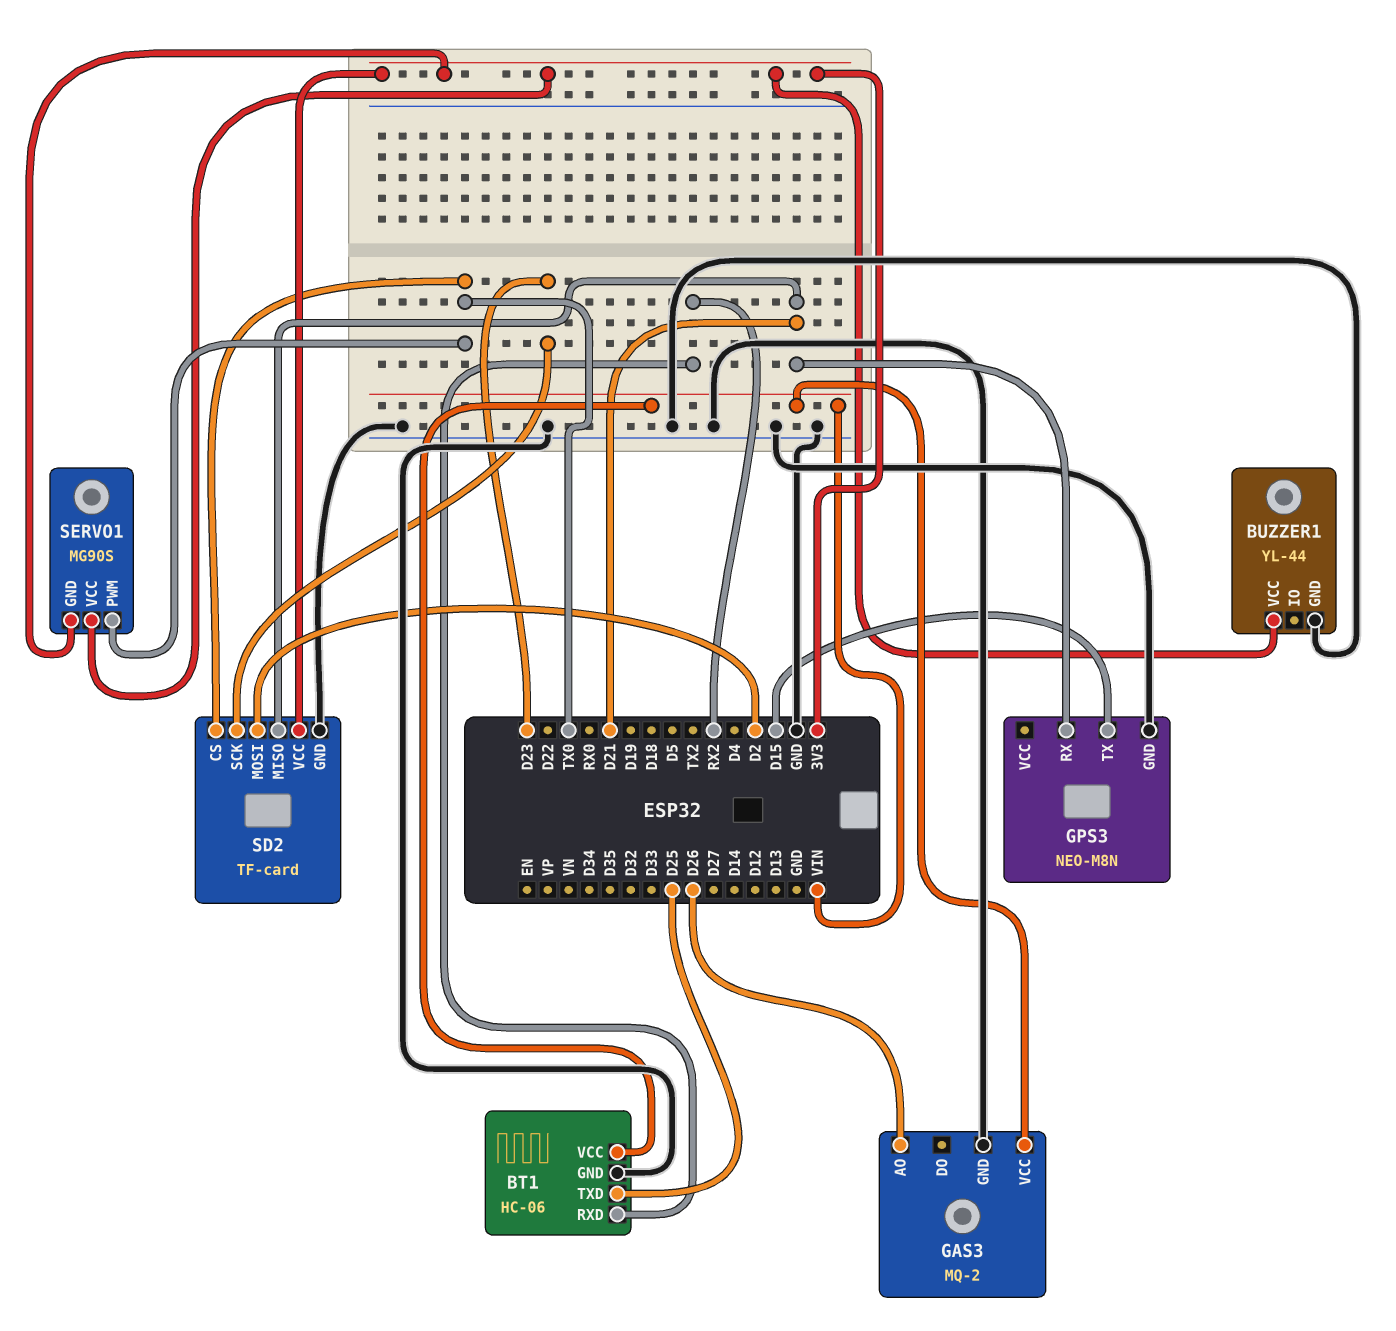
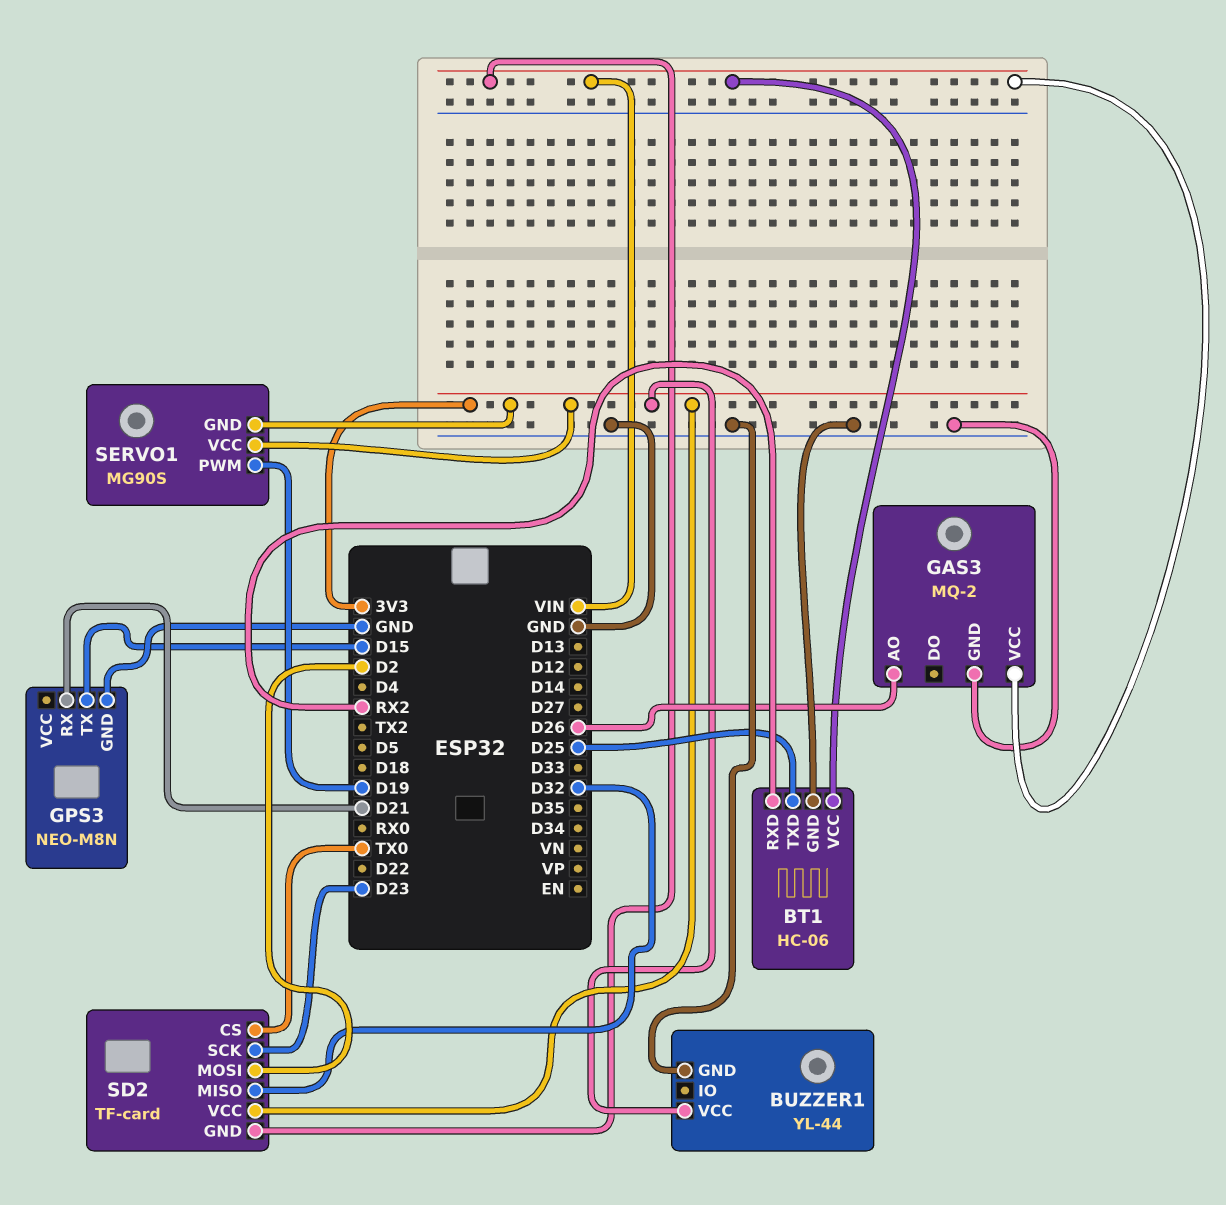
SD2 pin GND: GND -> VIN
SD2 pin MISO: D21 -> D32
SERVO1 pin PWM: TX0 -> D19

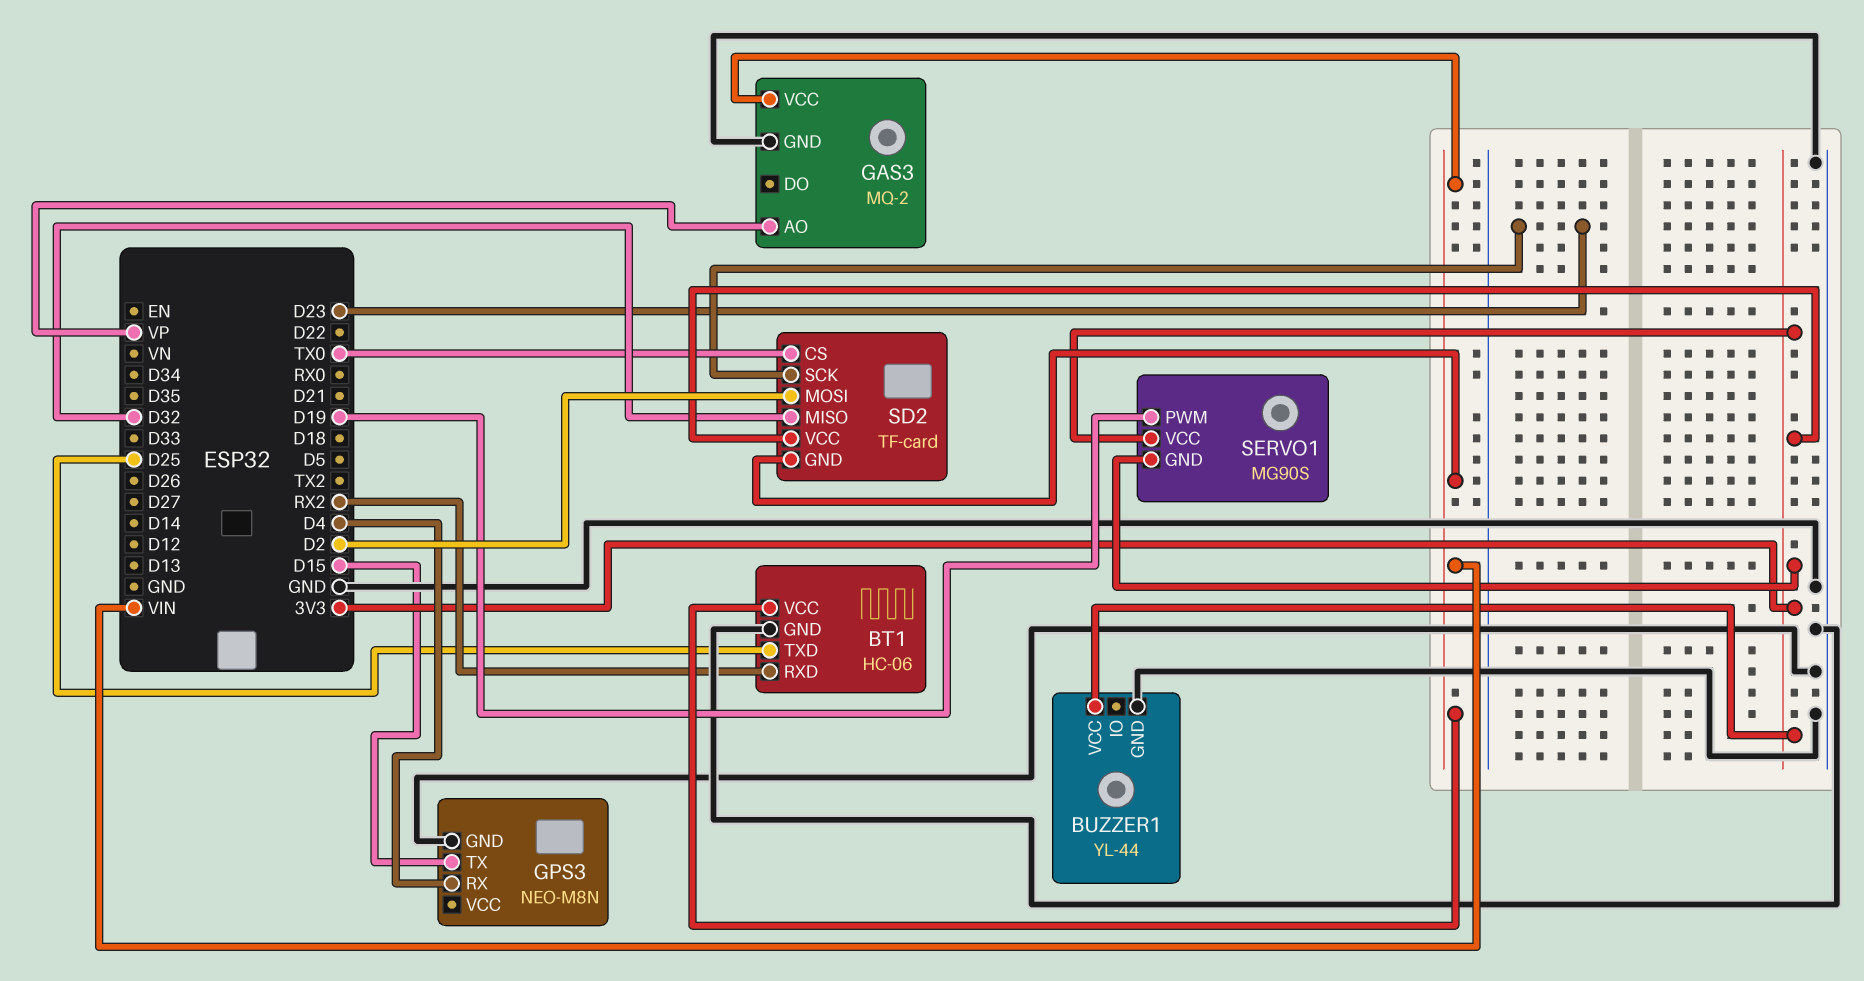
GAS3 pin AO: D26 -> VP
GPS3 pin RX: D21 -> D4

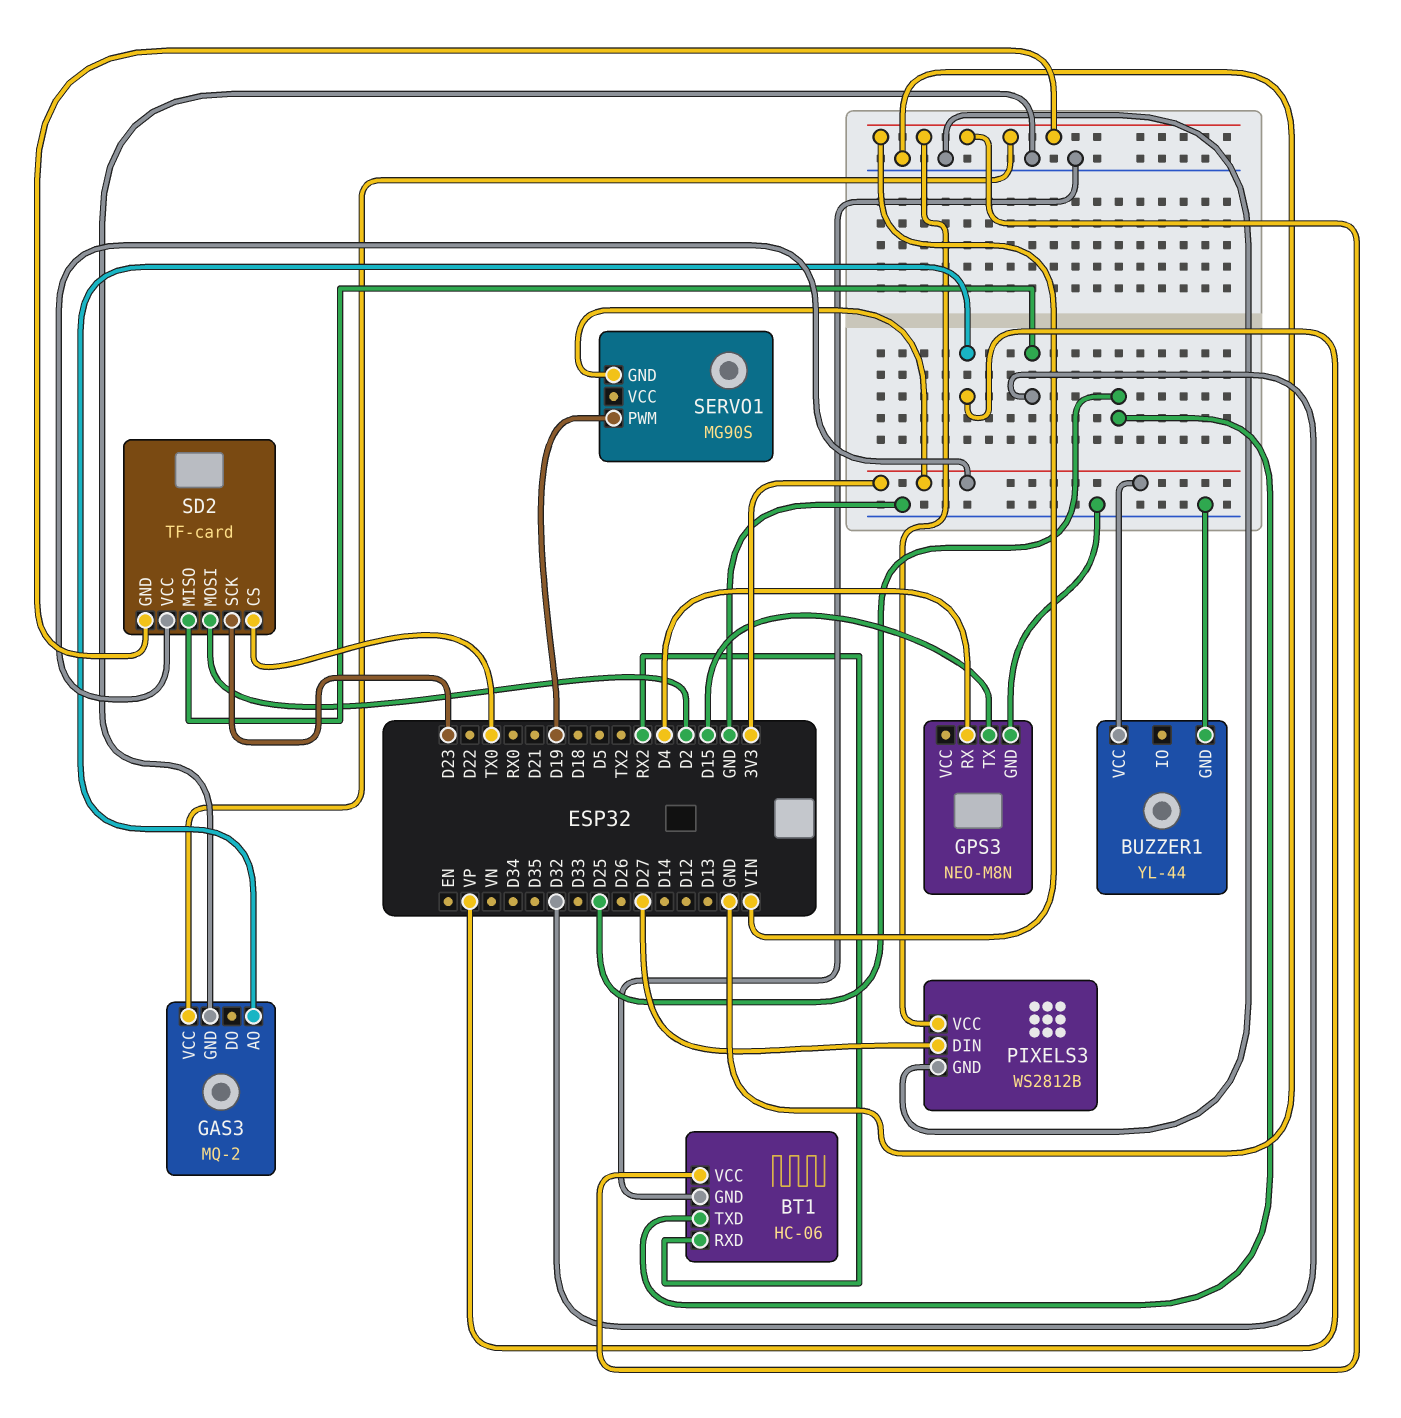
PIXELS3: none -> WS2812B
PIXELS3 pin DIN: none -> D27
PIXELS3 pin GND: none -> GND
PIXELS3 pin VCC: none -> VIN
SERVO1 pin VCC: 3V3 -> none

